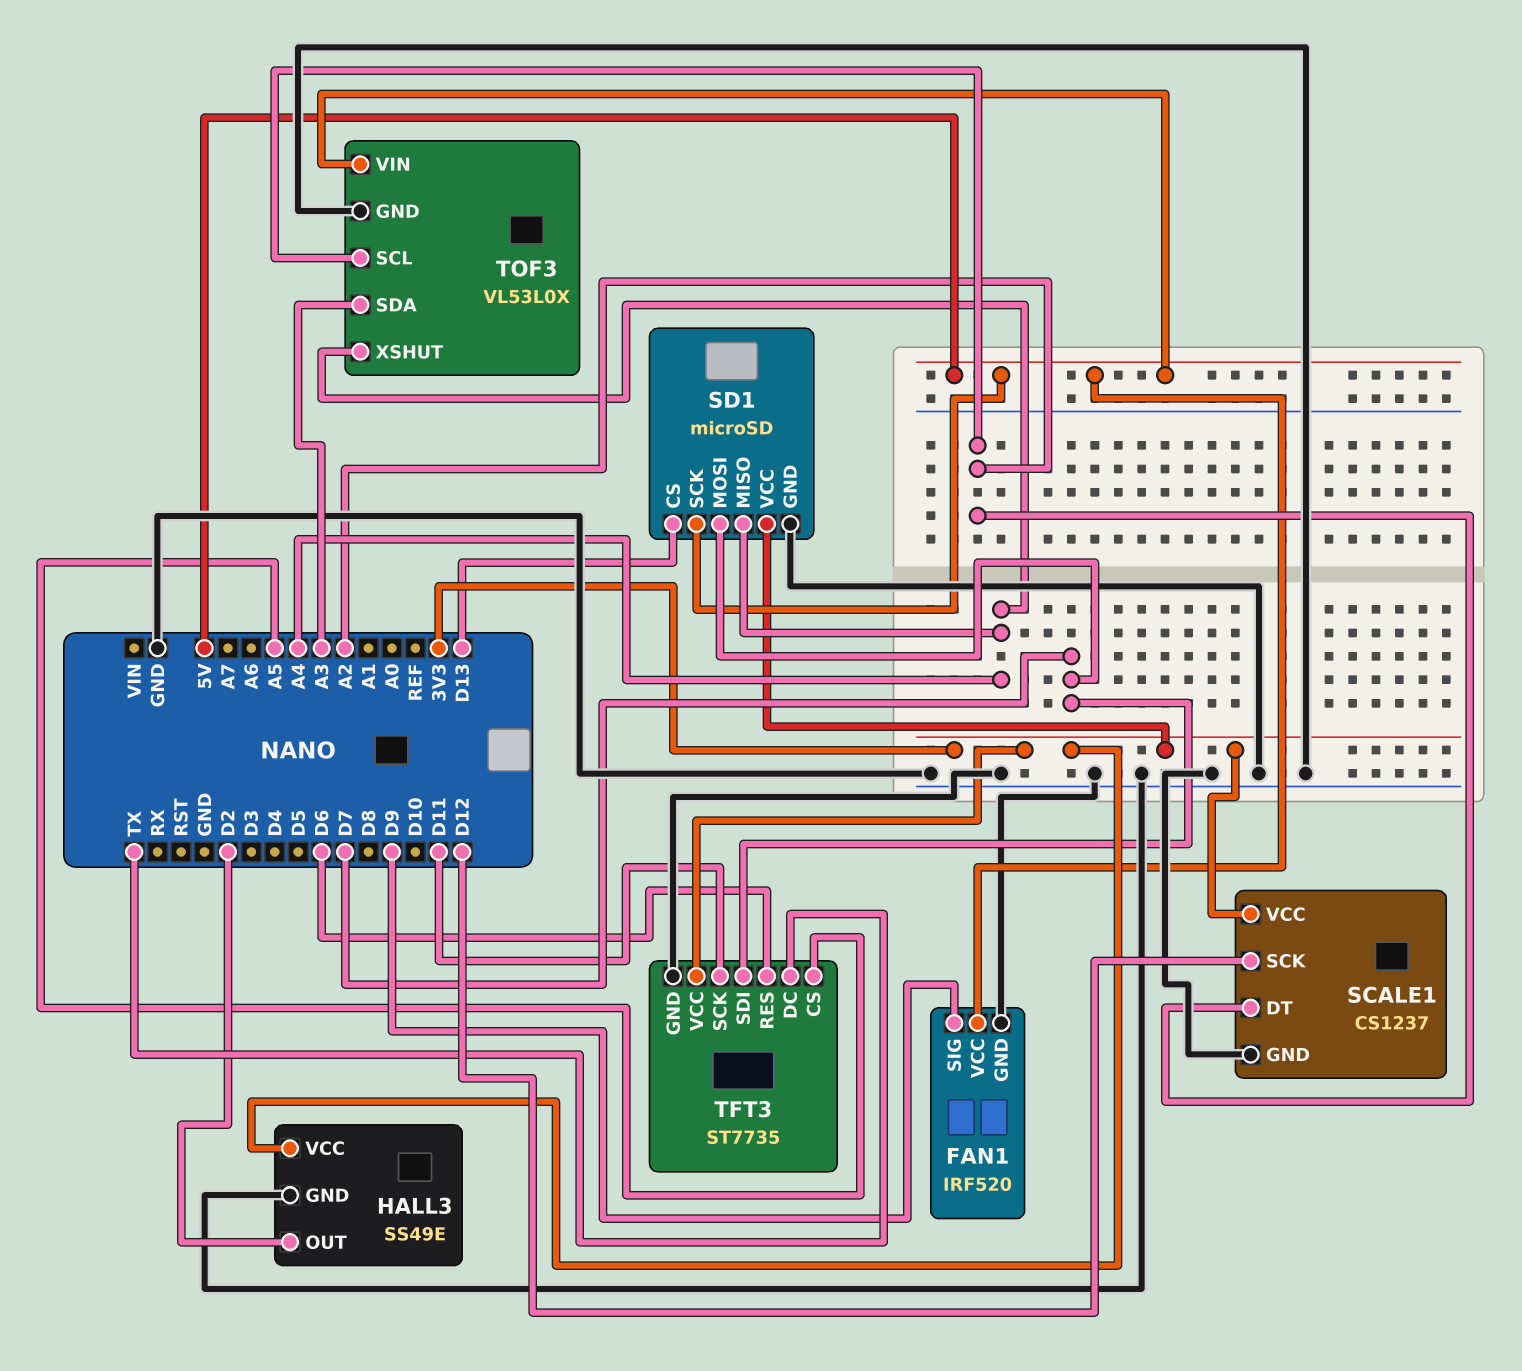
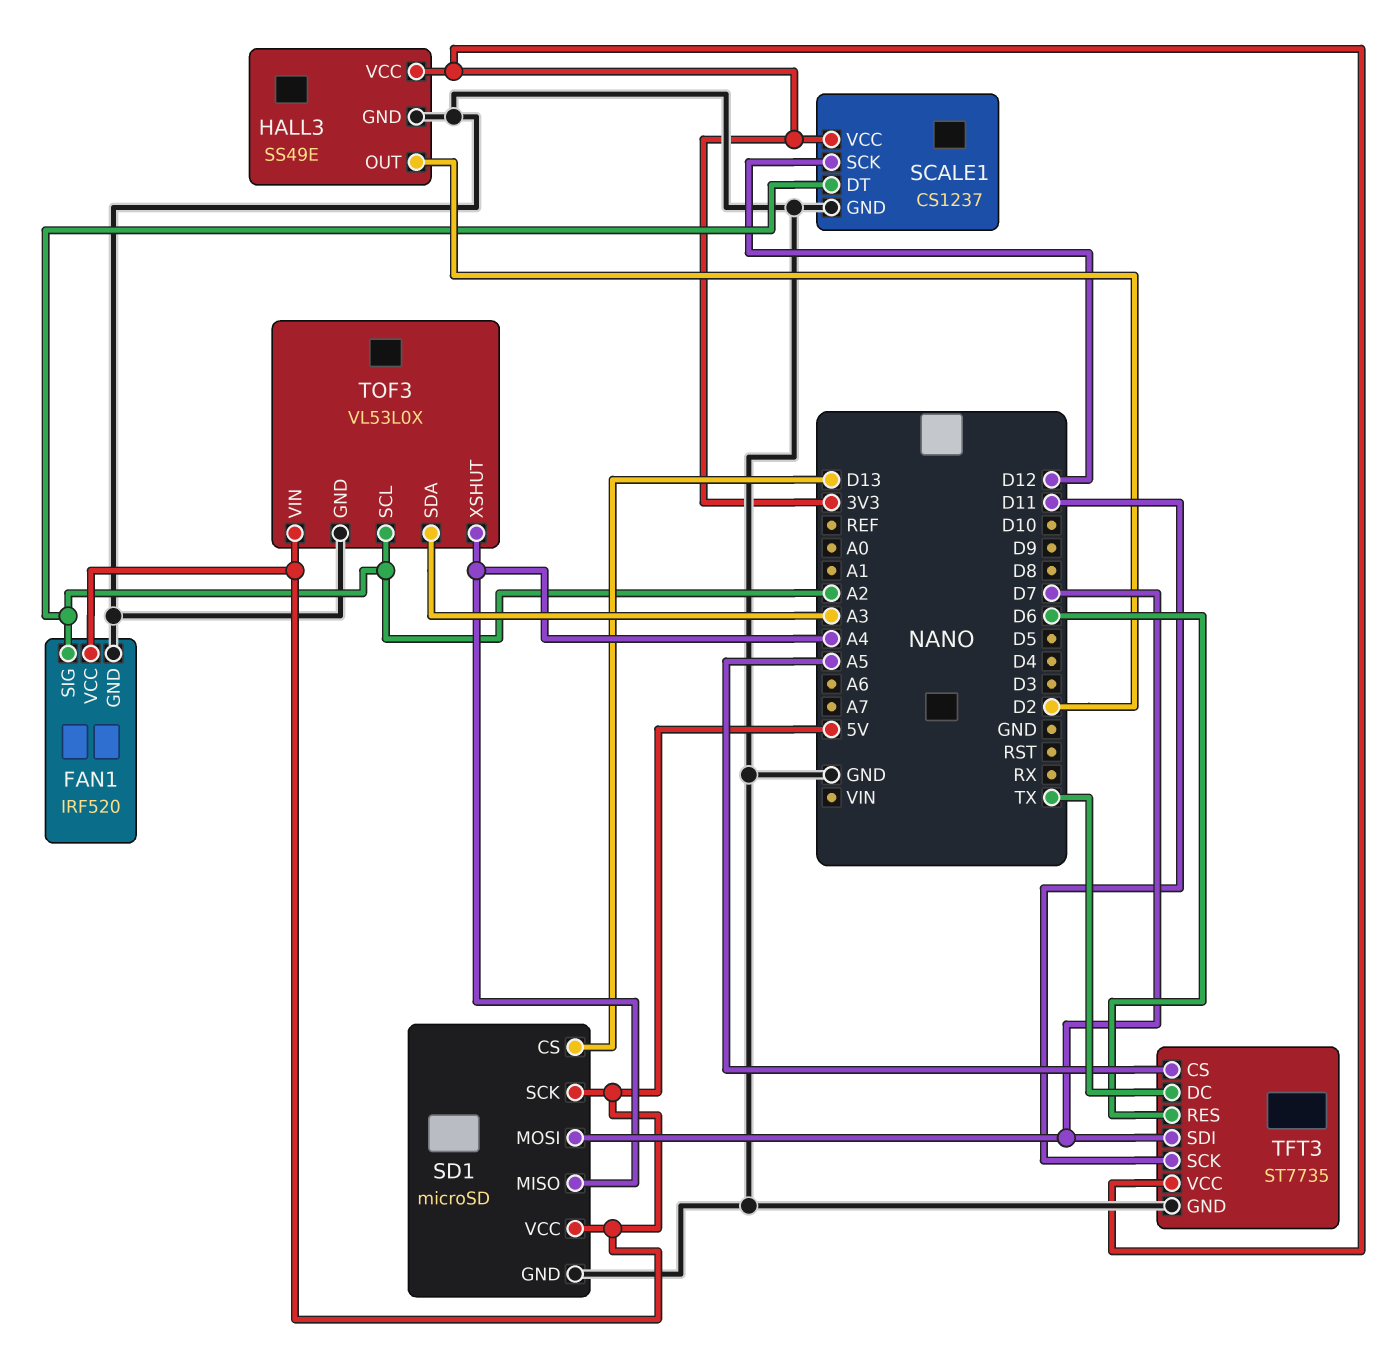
FAN1 pin SIG: D9 -> A2
SD1 pin VCC: 3V3 -> 5V

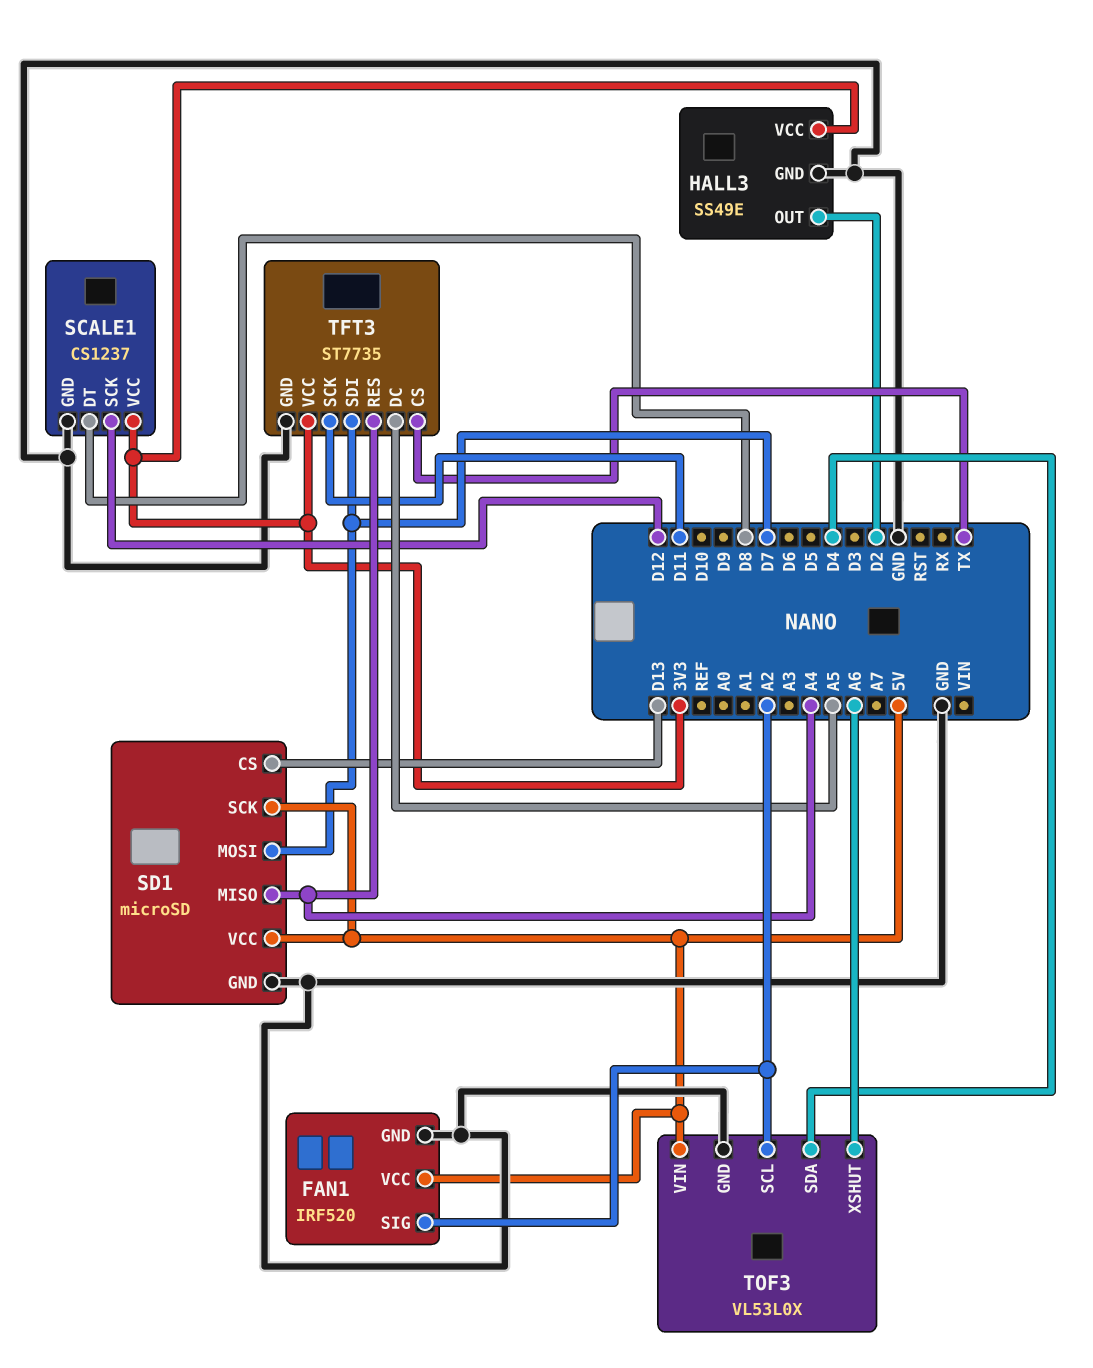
SCALE1 pin DT: A2 -> D8
TFT3 pin CS: A5 -> TX
TFT3 pin DC: TX -> A5
TFT3 pin RES: D6 -> A4
TOF3 pin SDA: A3 -> D4
TOF3 pin XSHUT: A4 -> A6

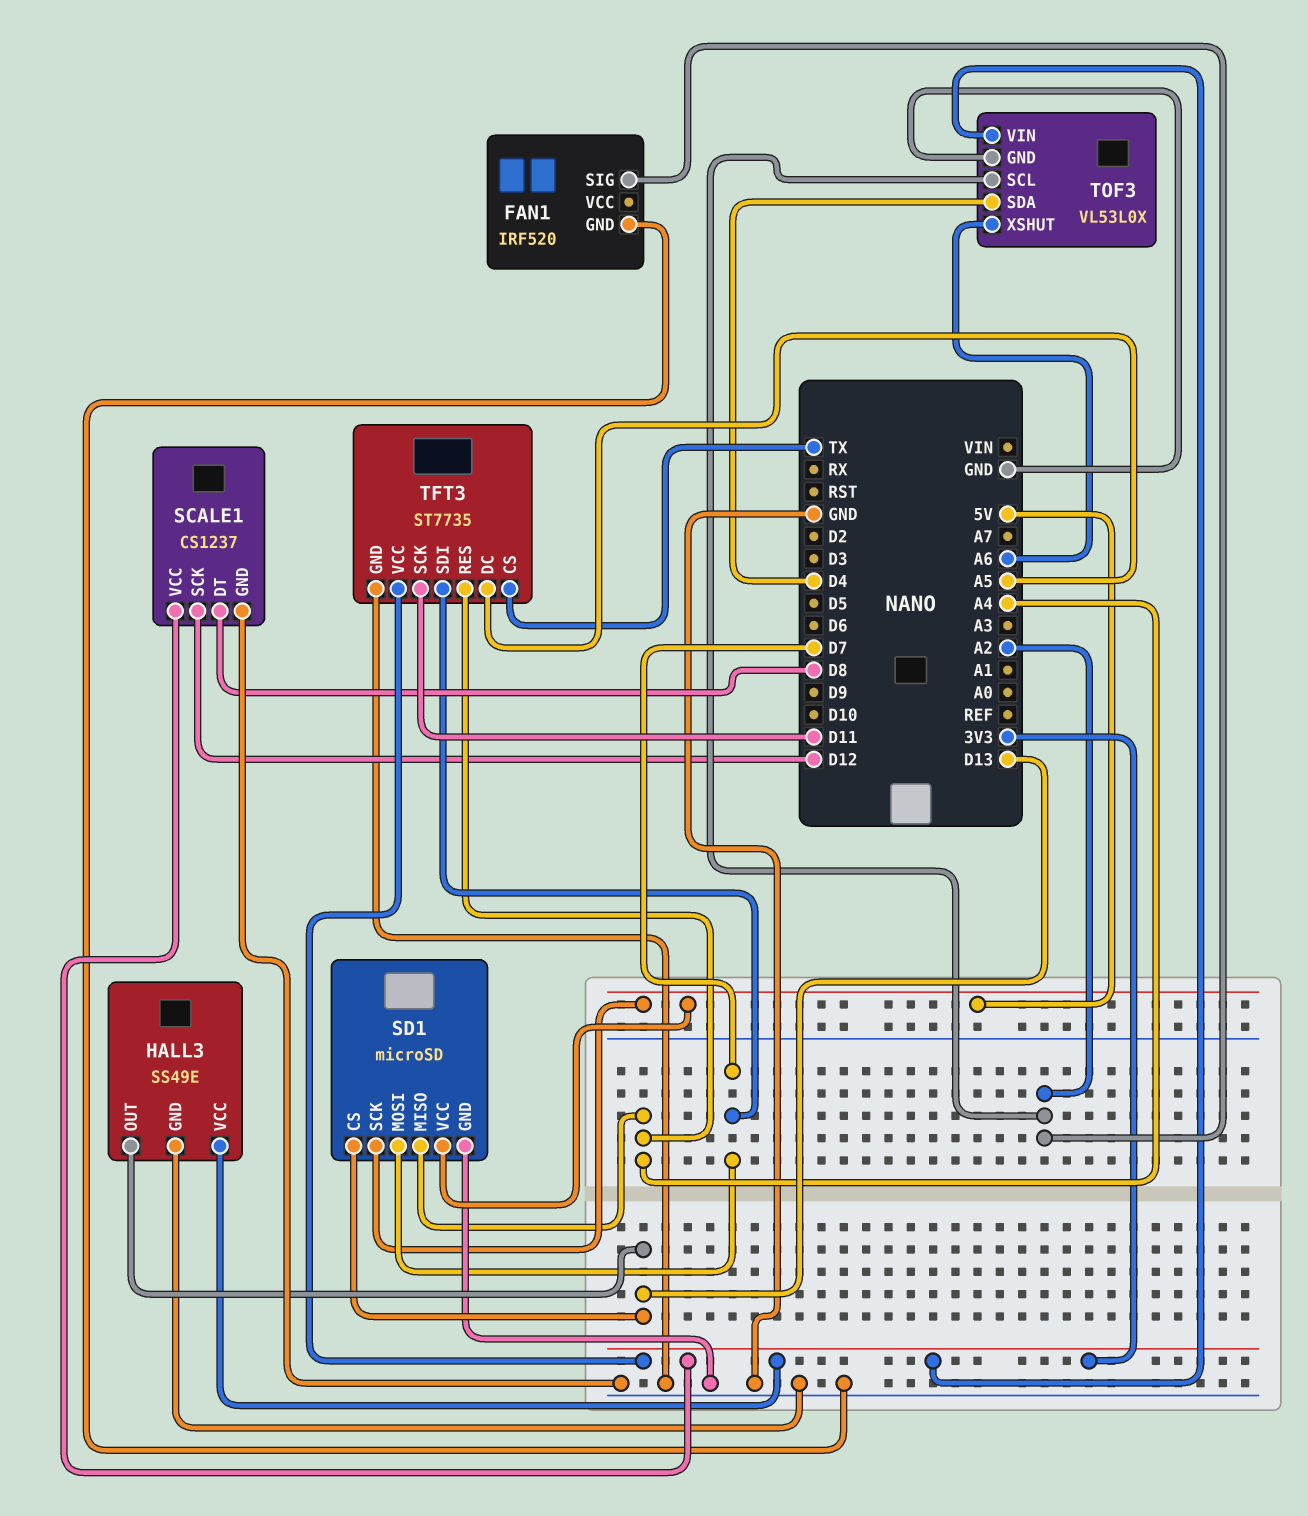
FAN1 pin VCC: 5V -> none
HALL3 pin OUT: D2 -> D13
TOF3 pin VIN: 5V -> 3V3

